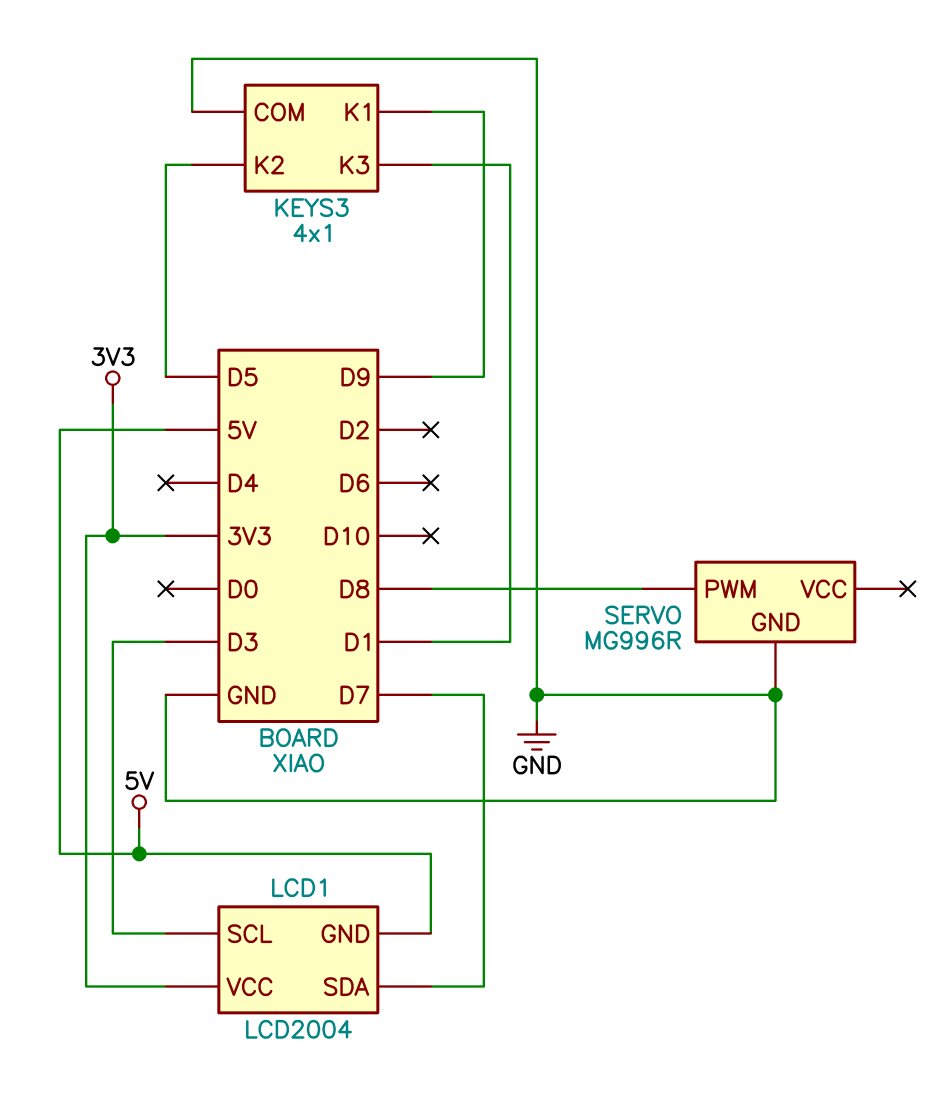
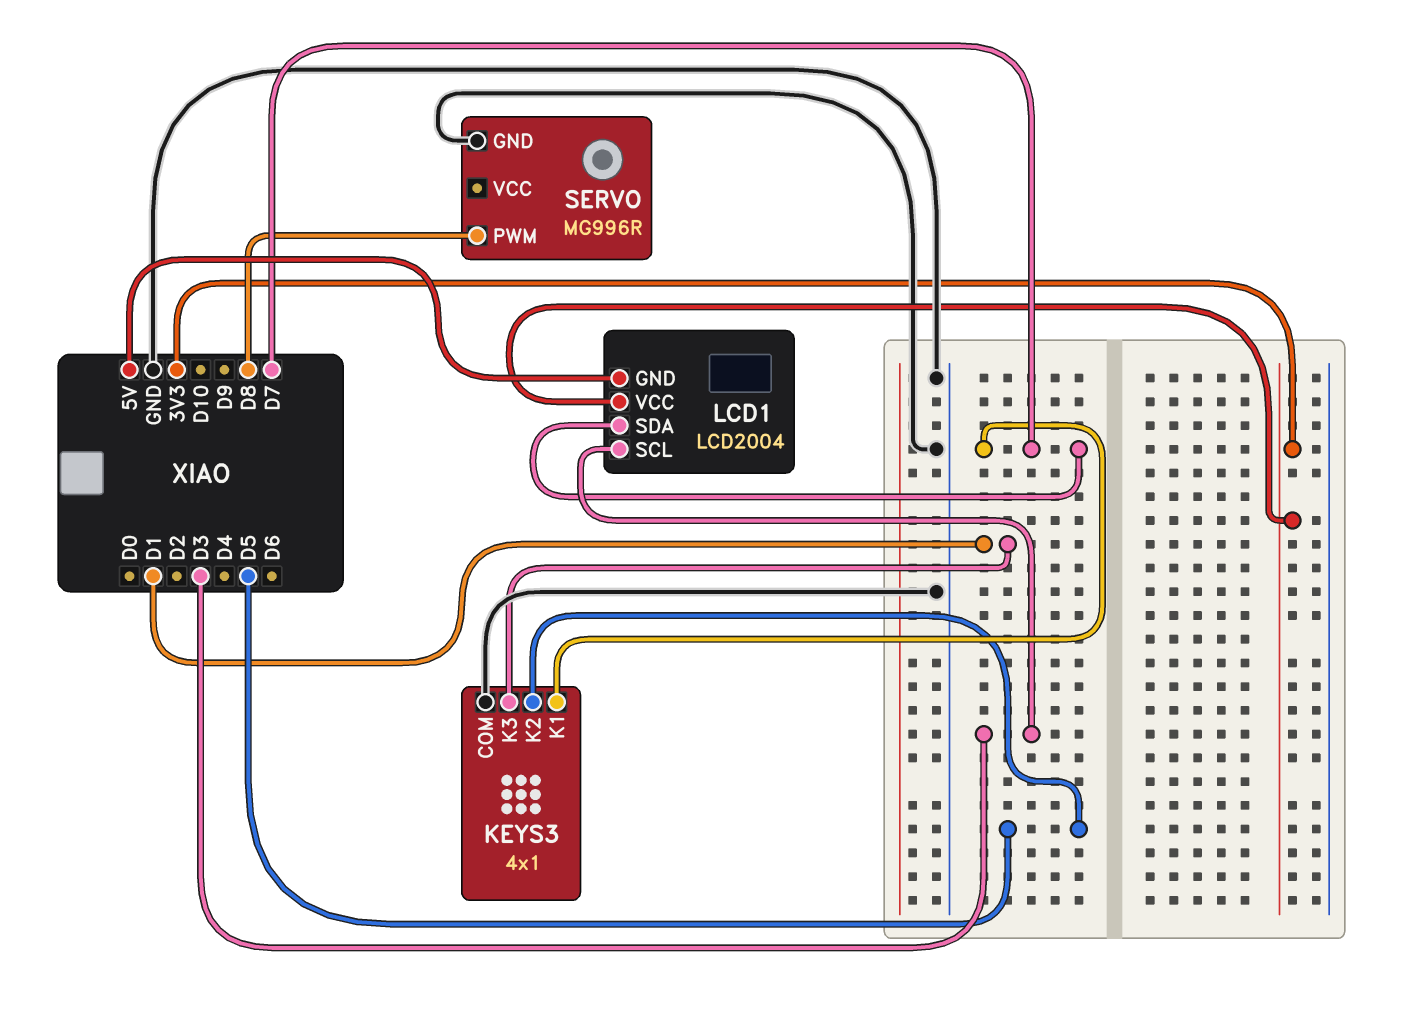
KEYS3 pin K1: D9 -> D7

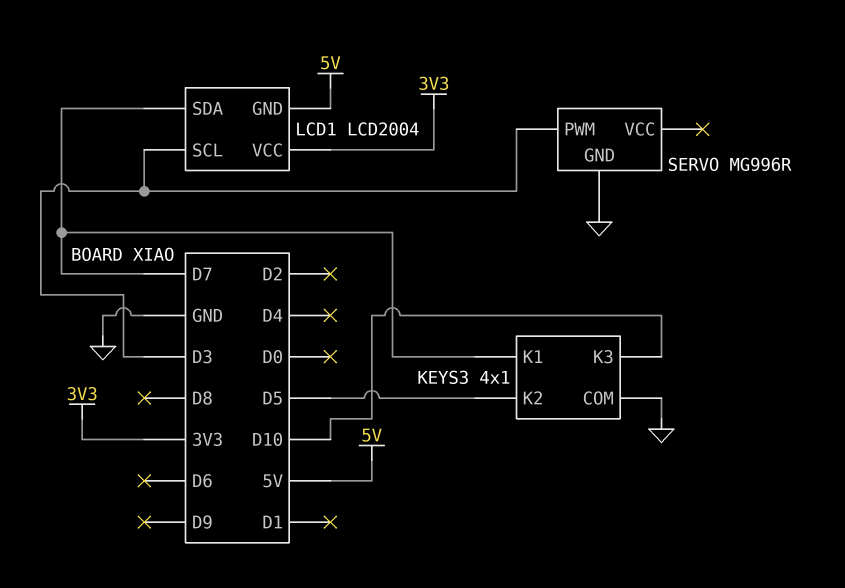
KEYS3 pin K3: D1 -> D10
SERVO pin PWM: D8 -> D3

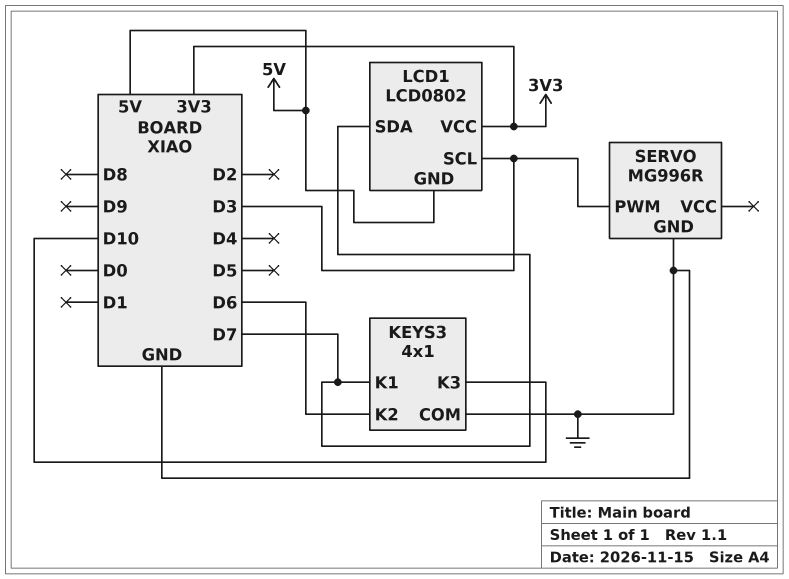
KEYS3 pin K2: D5 -> D6
LCD1: LCD2004 -> LCD0802

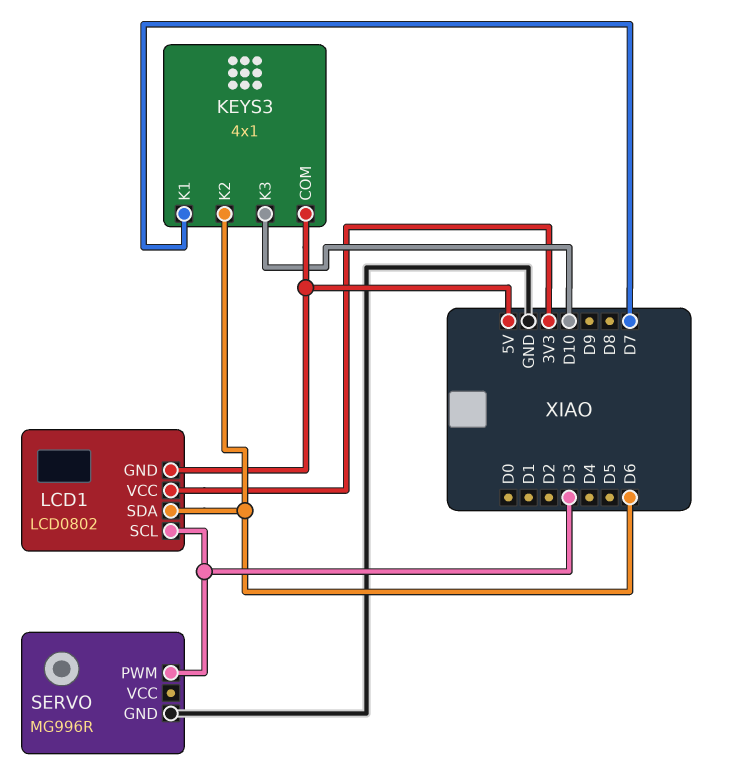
KEYS3 pin COM: GND -> 5V
LCD1 pin SDA: D7 -> D6

